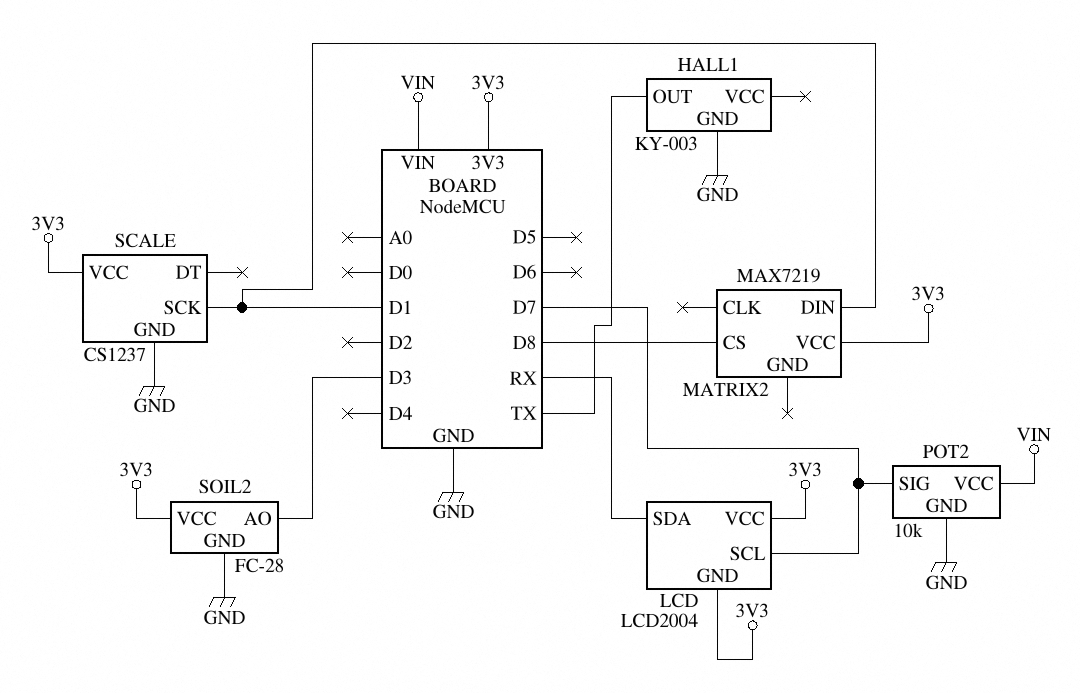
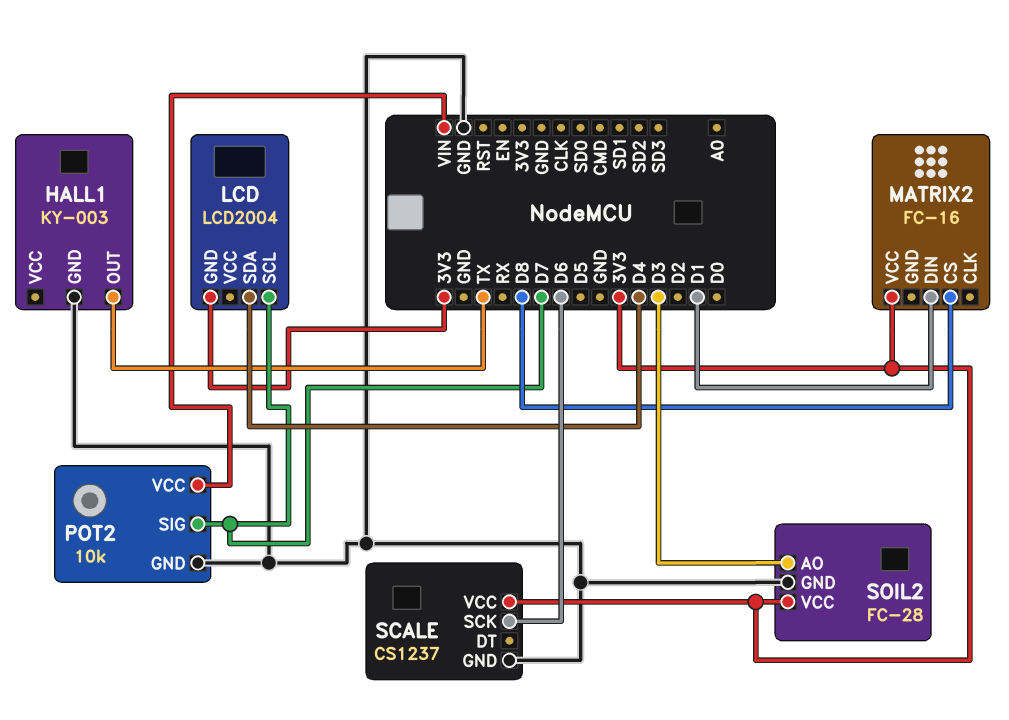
LCD pin SDA: RX -> D4
LCD pin VCC: 3V3 -> none
MATRIX2: MAX7219 -> FC-16
SCALE pin SCK: D1 -> D6

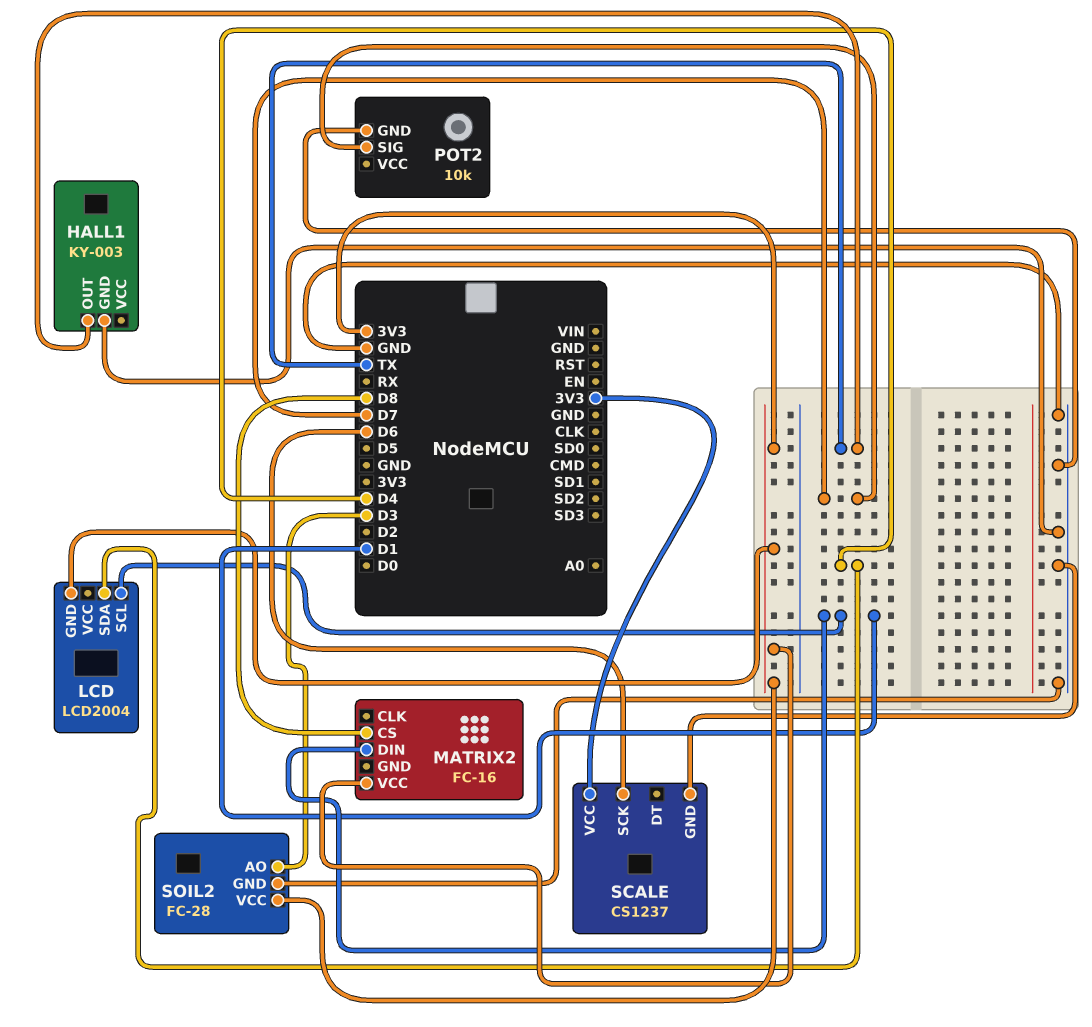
LCD pin SCL: D7 -> D1
POT2 pin VCC: VIN -> none

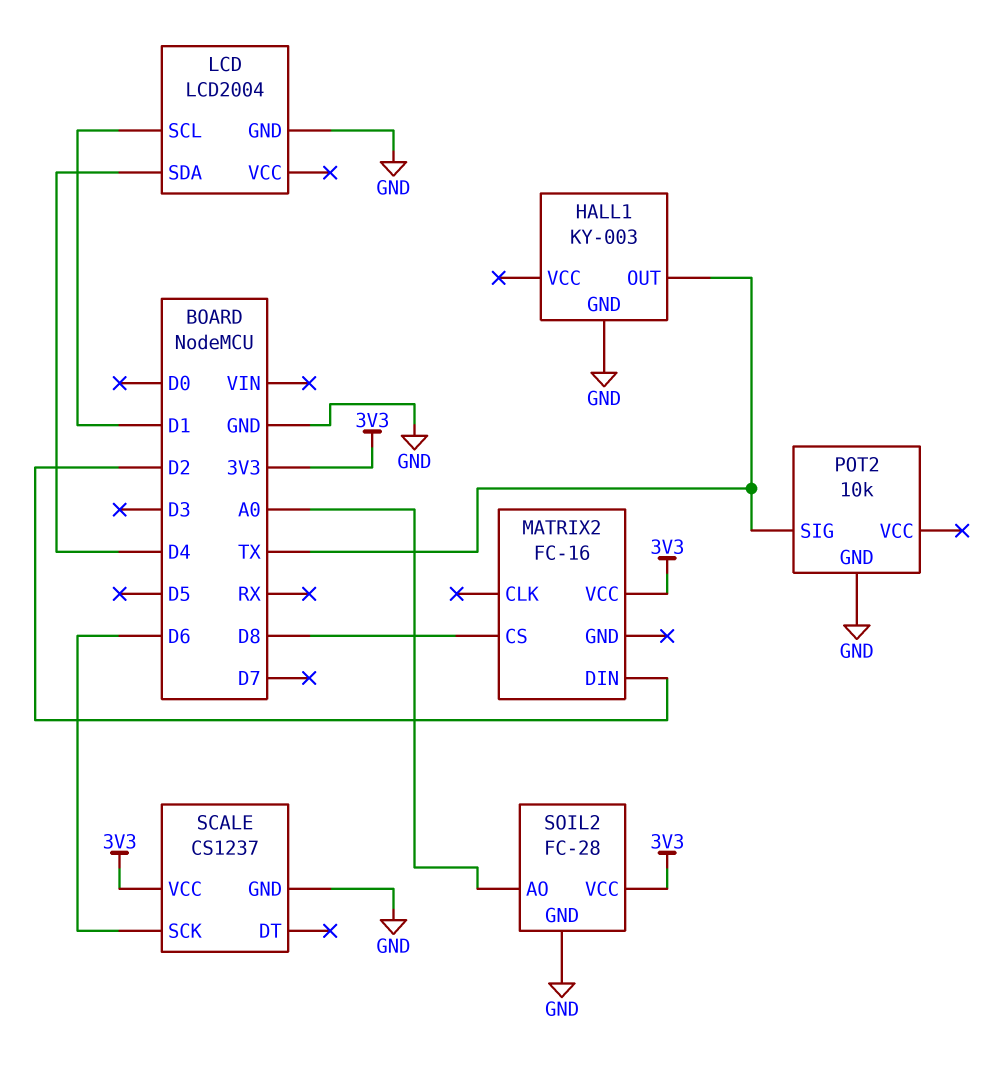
LCD pin GND: 3V3 -> GND
MATRIX2 pin DIN: D1 -> D2
POT2 pin SIG: D7 -> TX
SOIL2 pin AO: D3 -> A0

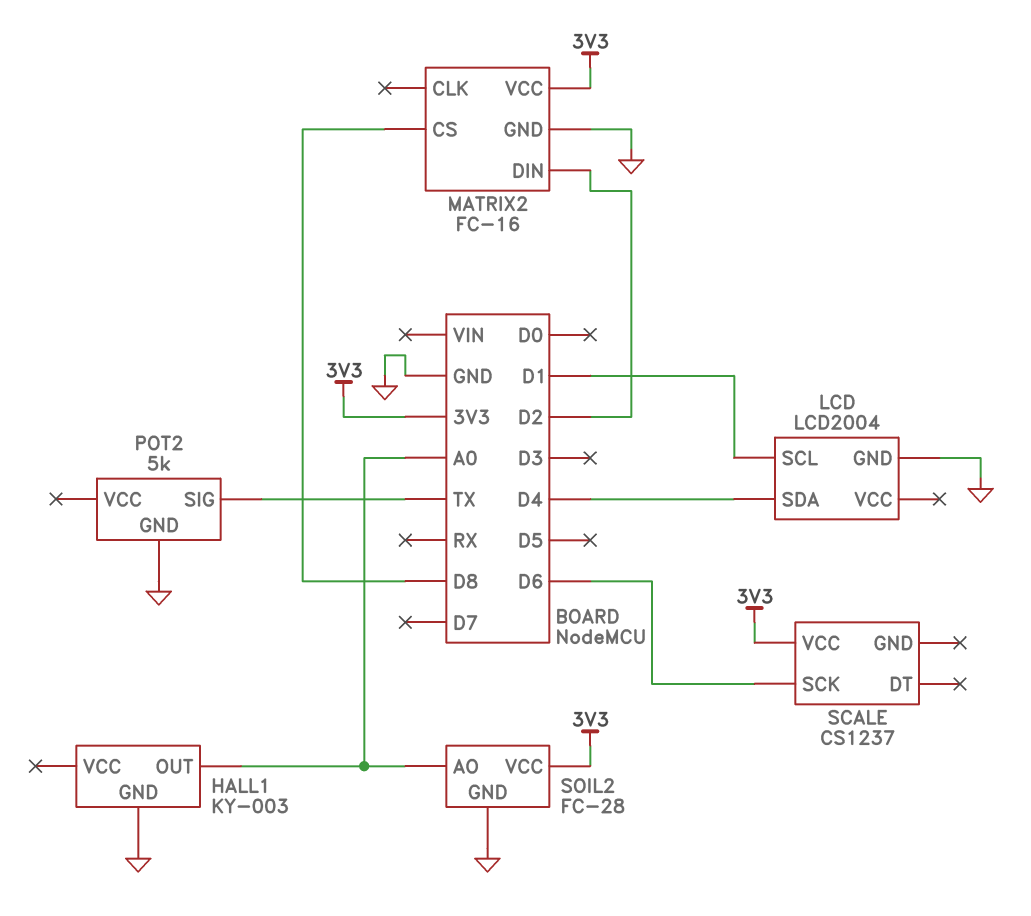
HALL1 pin OUT: TX -> A0
MATRIX2 pin GND: none -> GND
POT2: 10k -> 5k
SCALE pin GND: GND -> none

